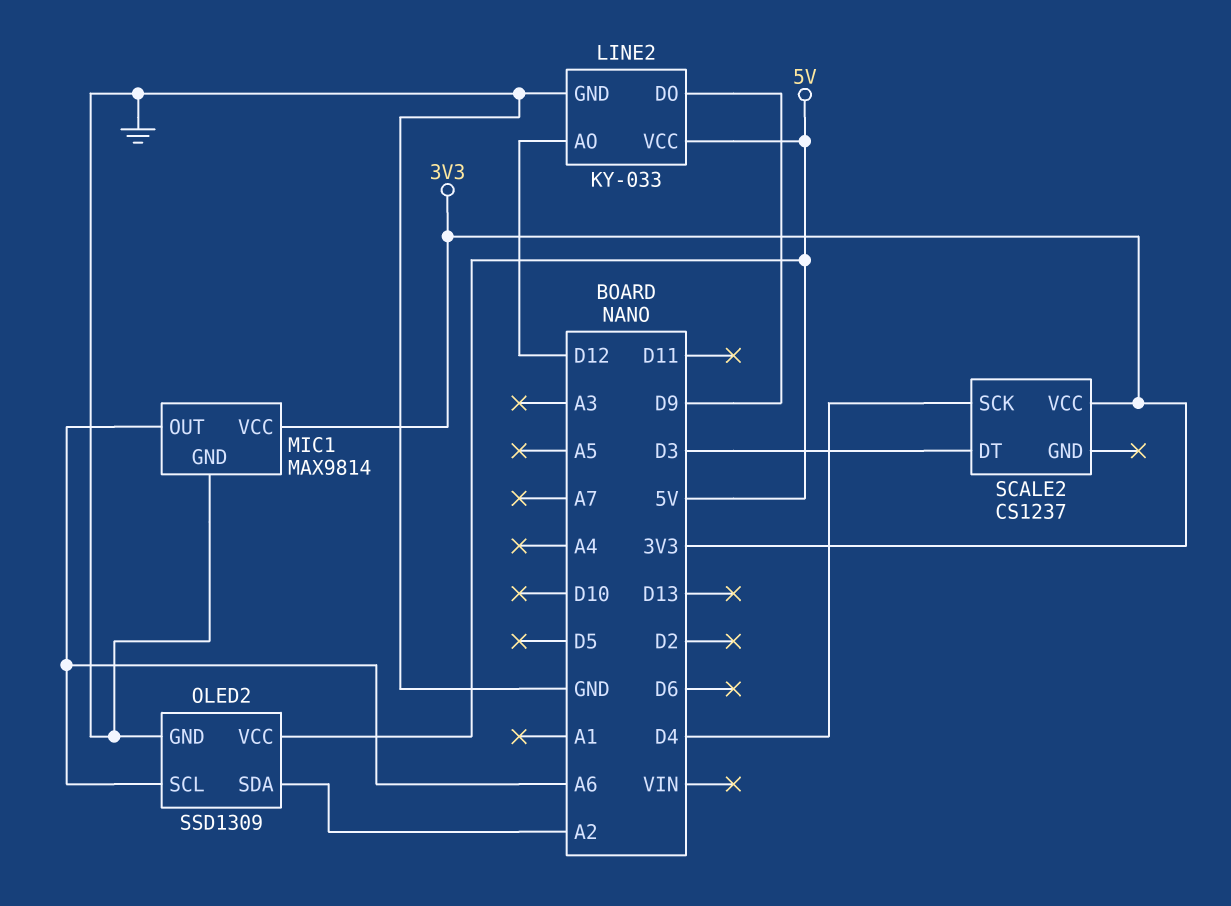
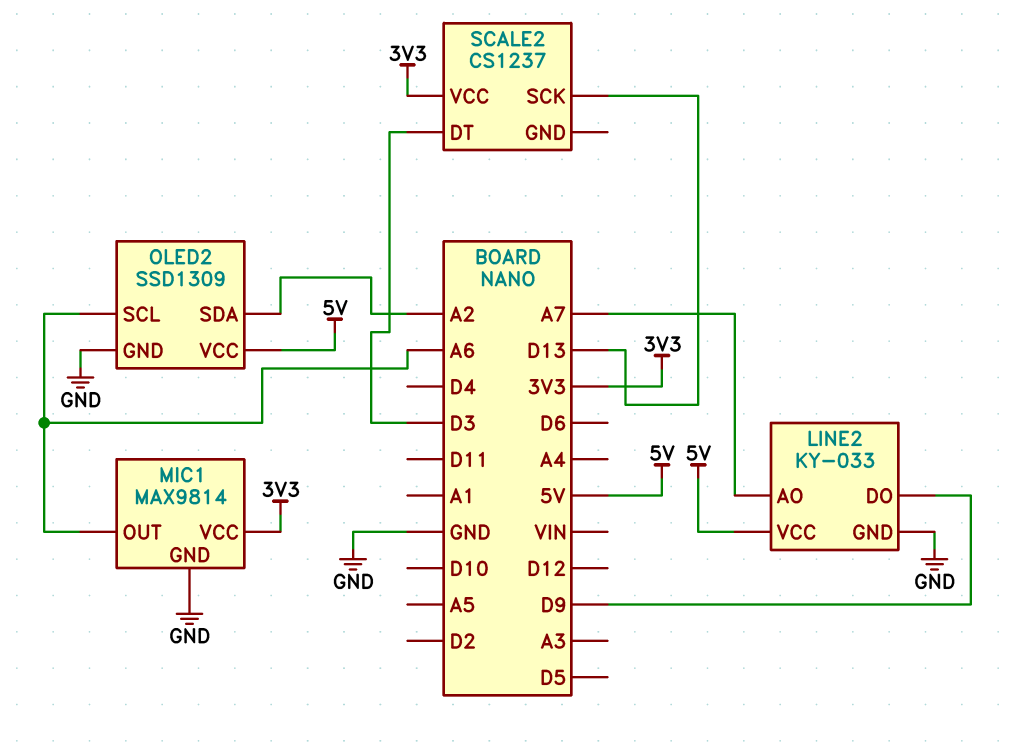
LINE2 pin AO: D12 -> A7
SCALE2 pin SCK: D4 -> D13

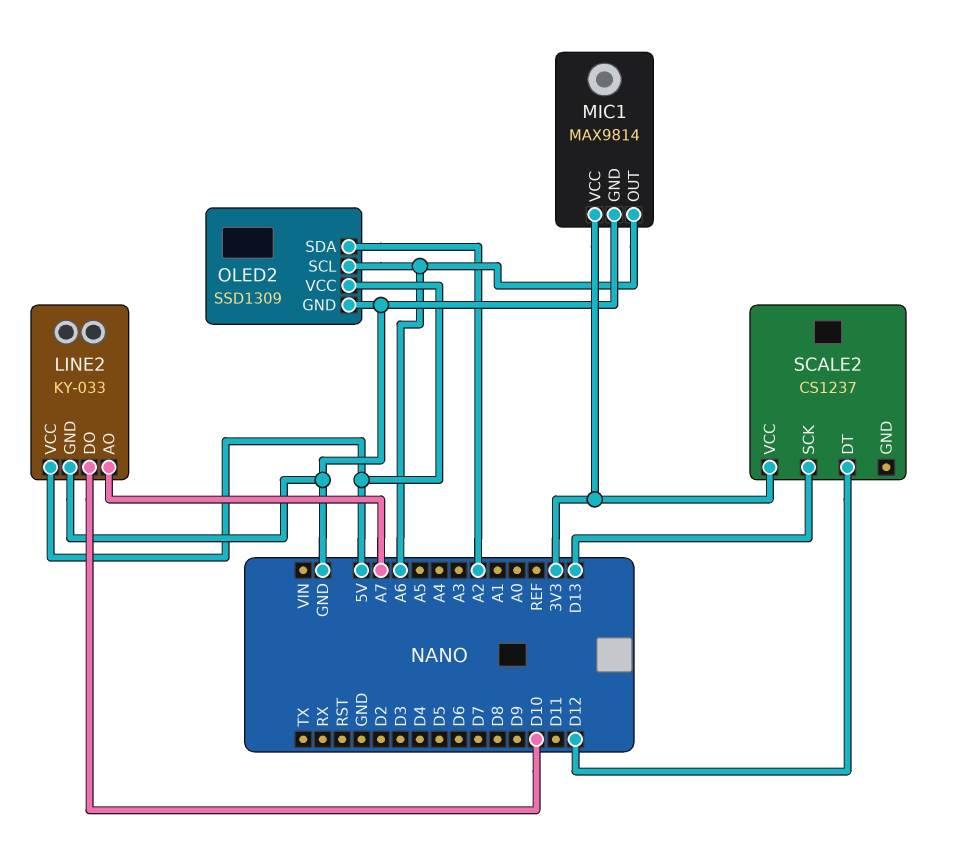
LINE2 pin DO: D9 -> D10
SCALE2 pin DT: D3 -> D12

